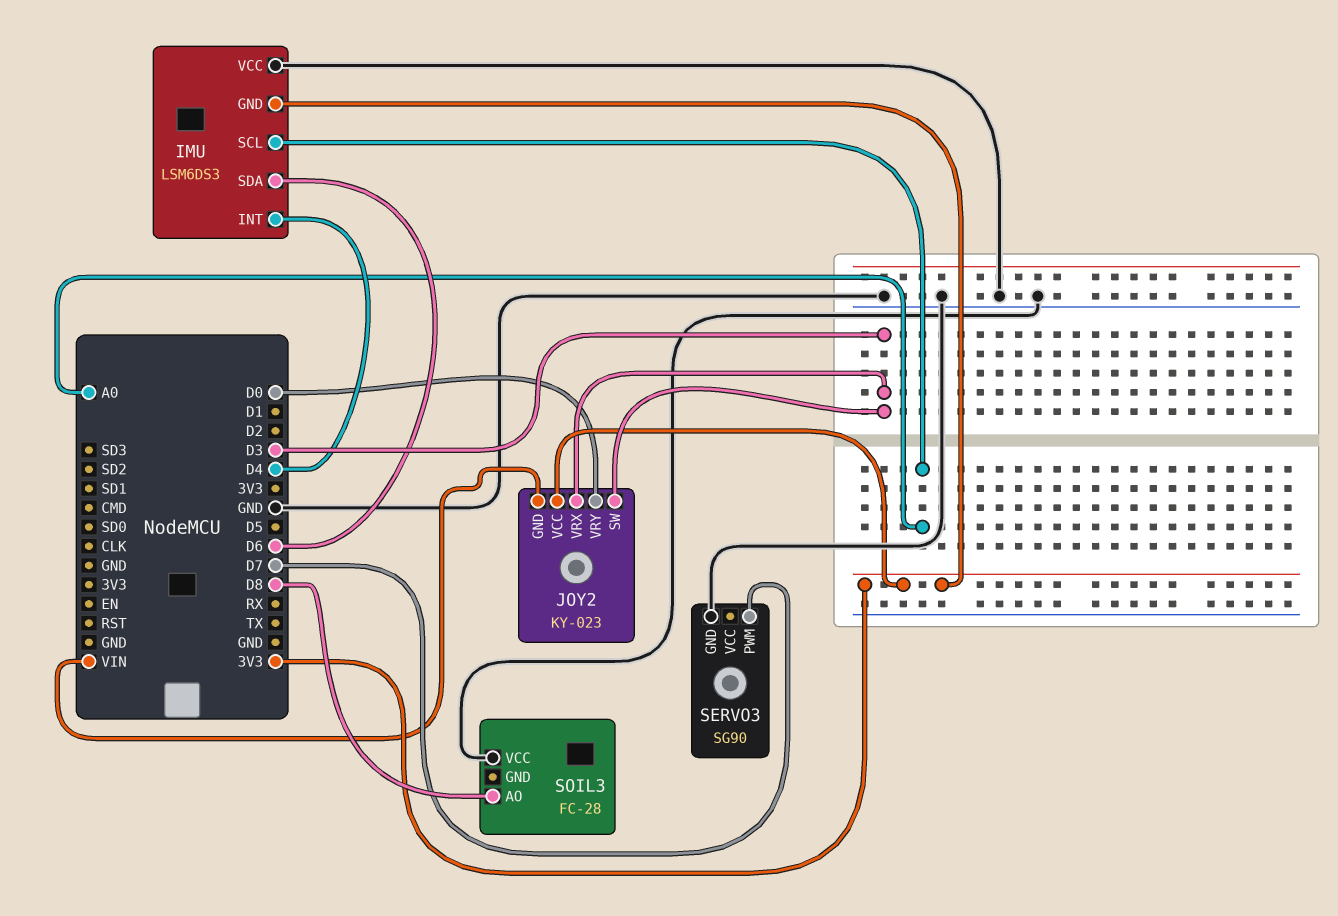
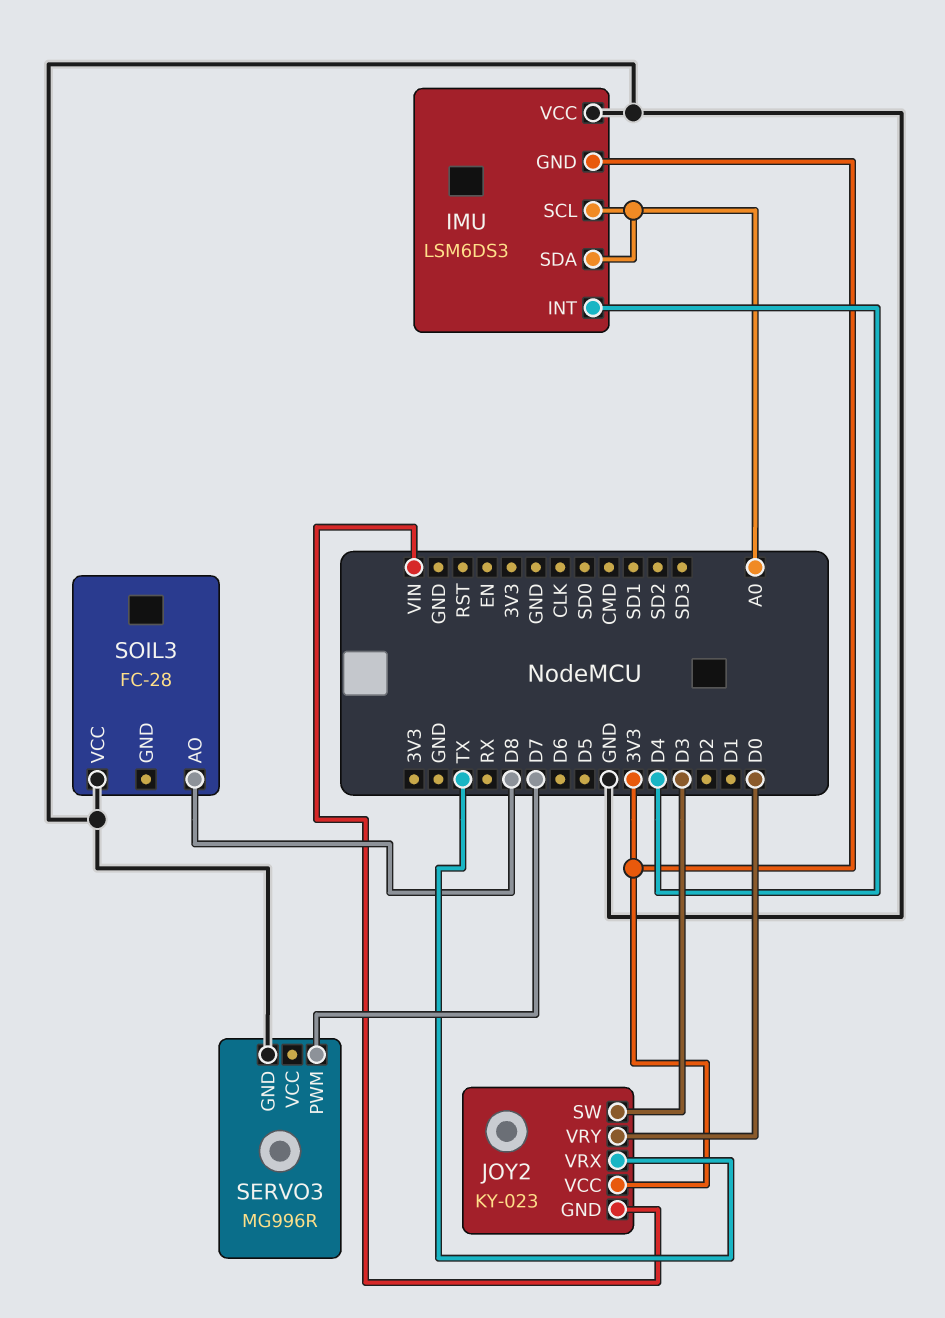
IMU pin SDA: D6 -> A0
JOY2 pin VRX: D3 -> TX
SERVO3: SG90 -> MG996R

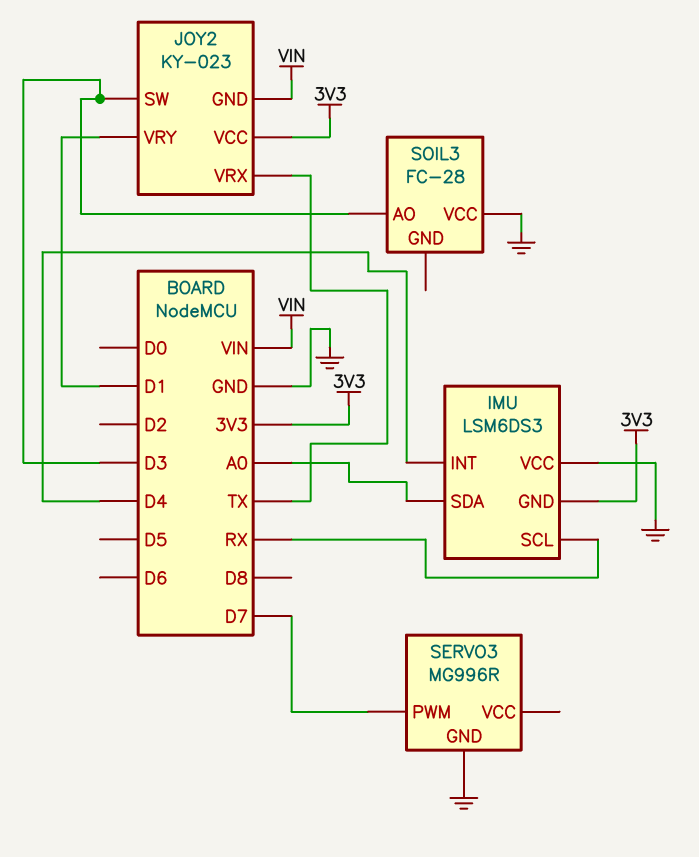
IMU pin SCL: A0 -> RX
JOY2 pin VRY: D0 -> D1
SOIL3 pin AO: D8 -> D3

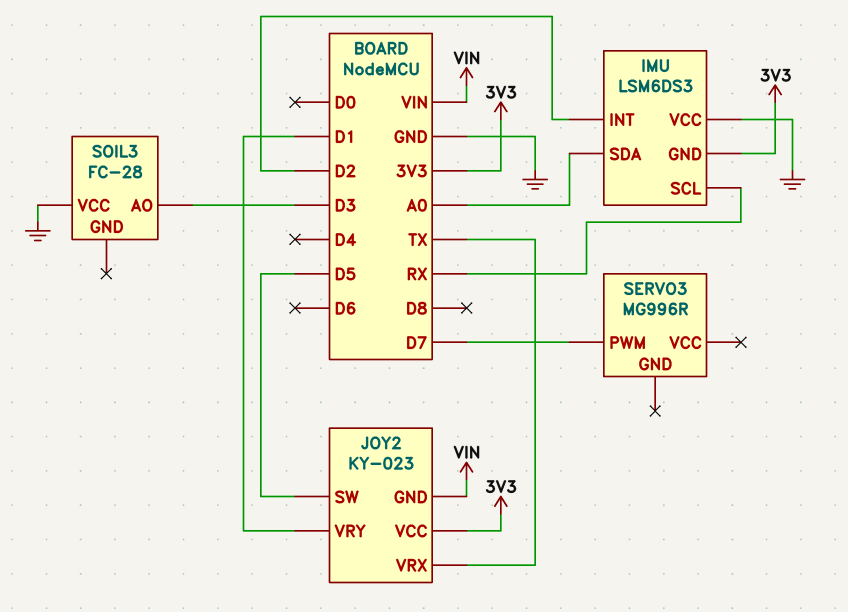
IMU pin INT: D4 -> D2
JOY2 pin SW: D3 -> D5
SERVO3 pin GND: GND -> none

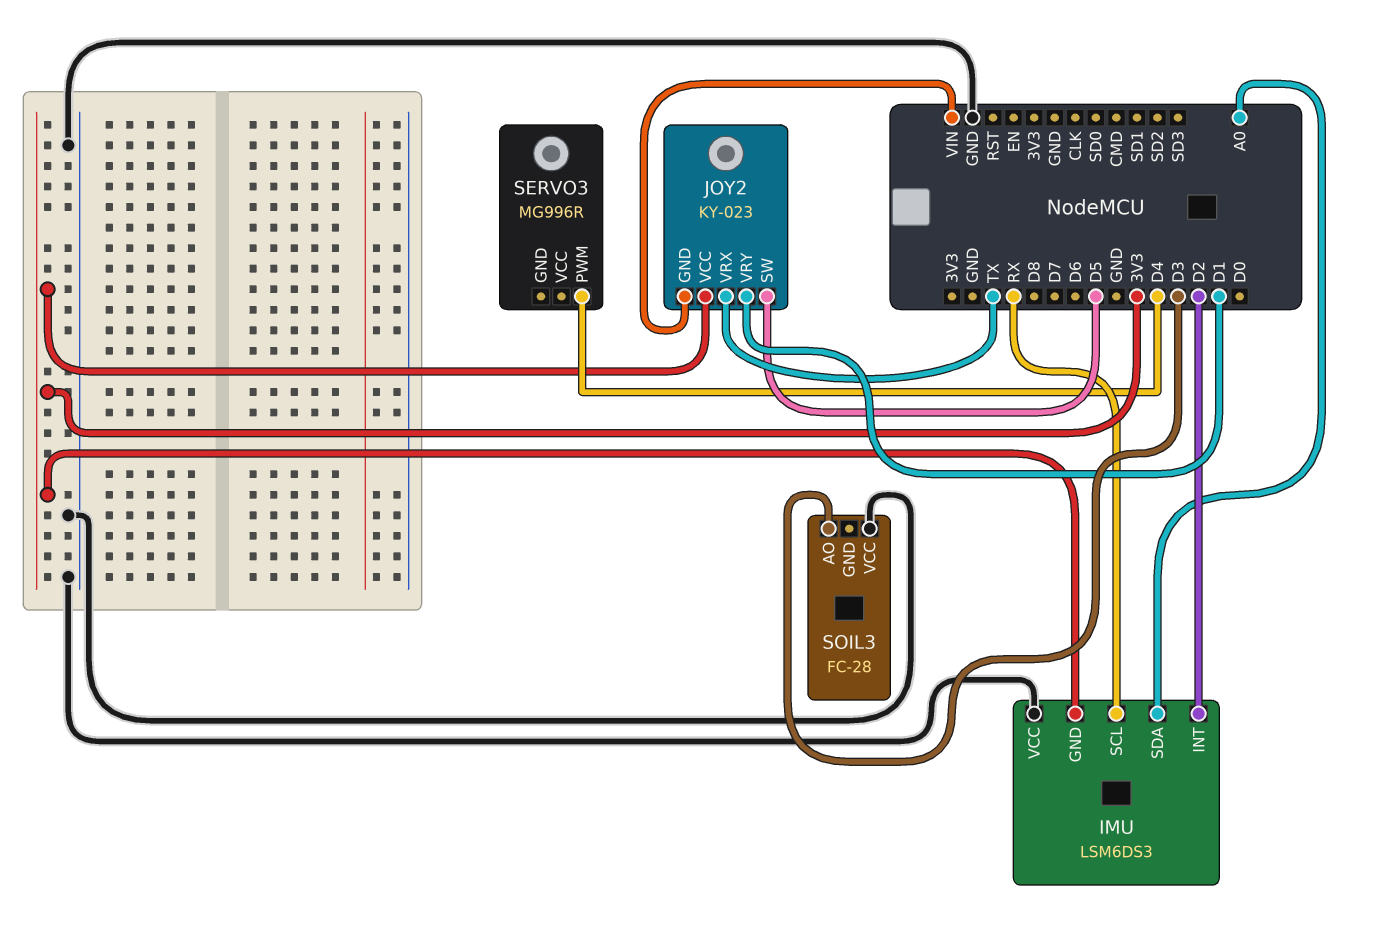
SERVO3 pin PWM: D7 -> D4

